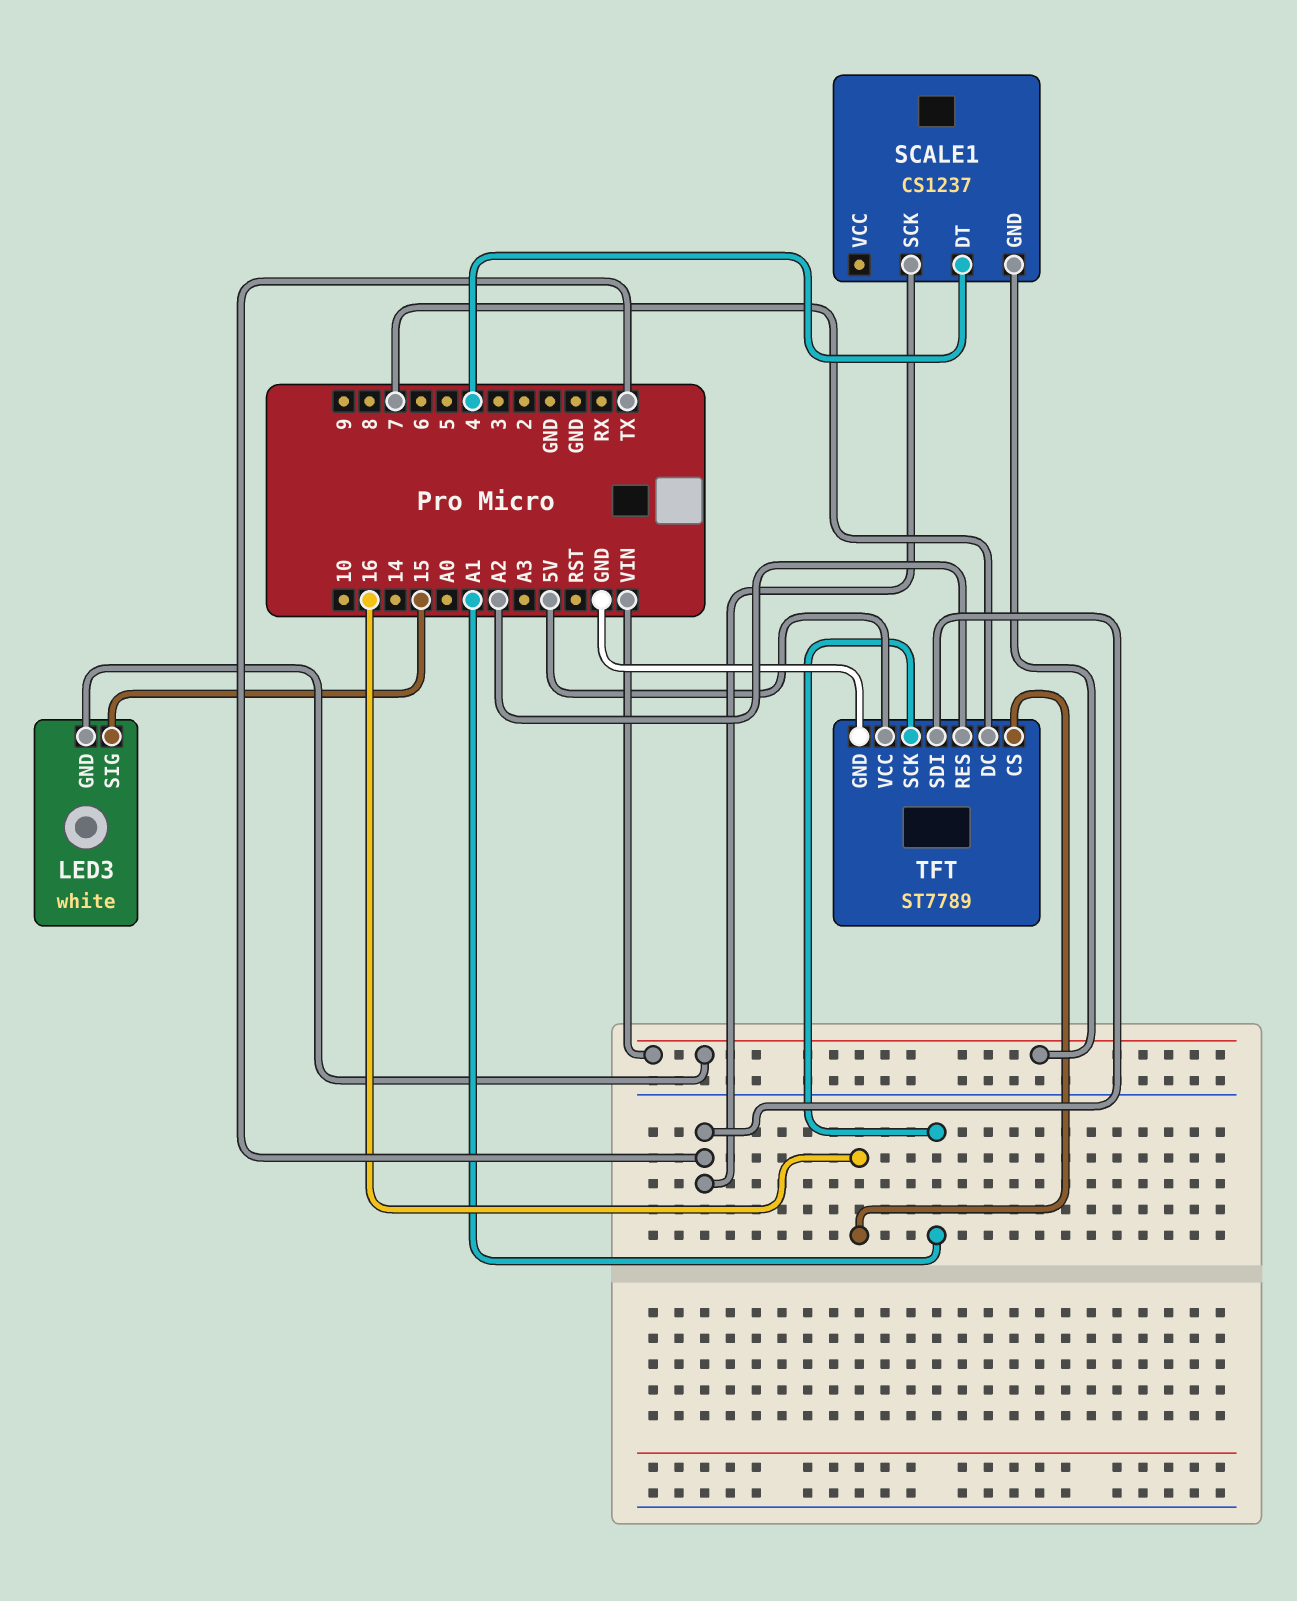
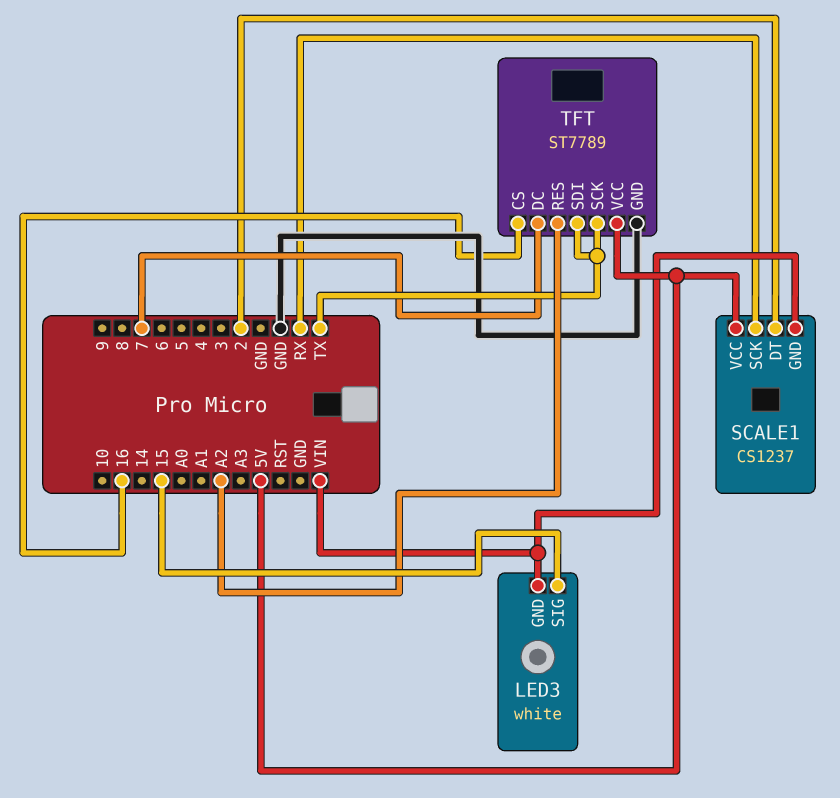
SCALE1 pin DT: 4 -> 2
SCALE1 pin SCK: TX -> RX
SCALE1 pin VCC: none -> 5V
TFT pin SCK: A1 -> TX

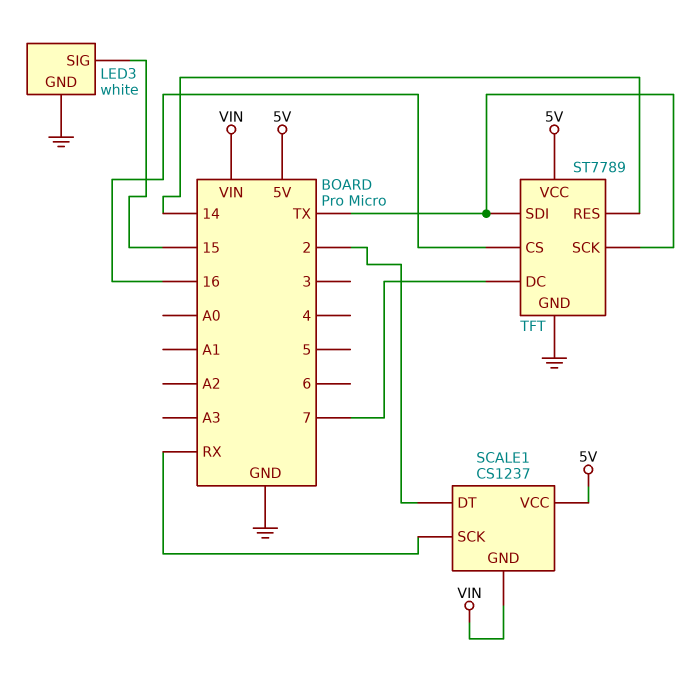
LED3 pin GND: VIN -> GND
TFT pin RES: A2 -> 14

